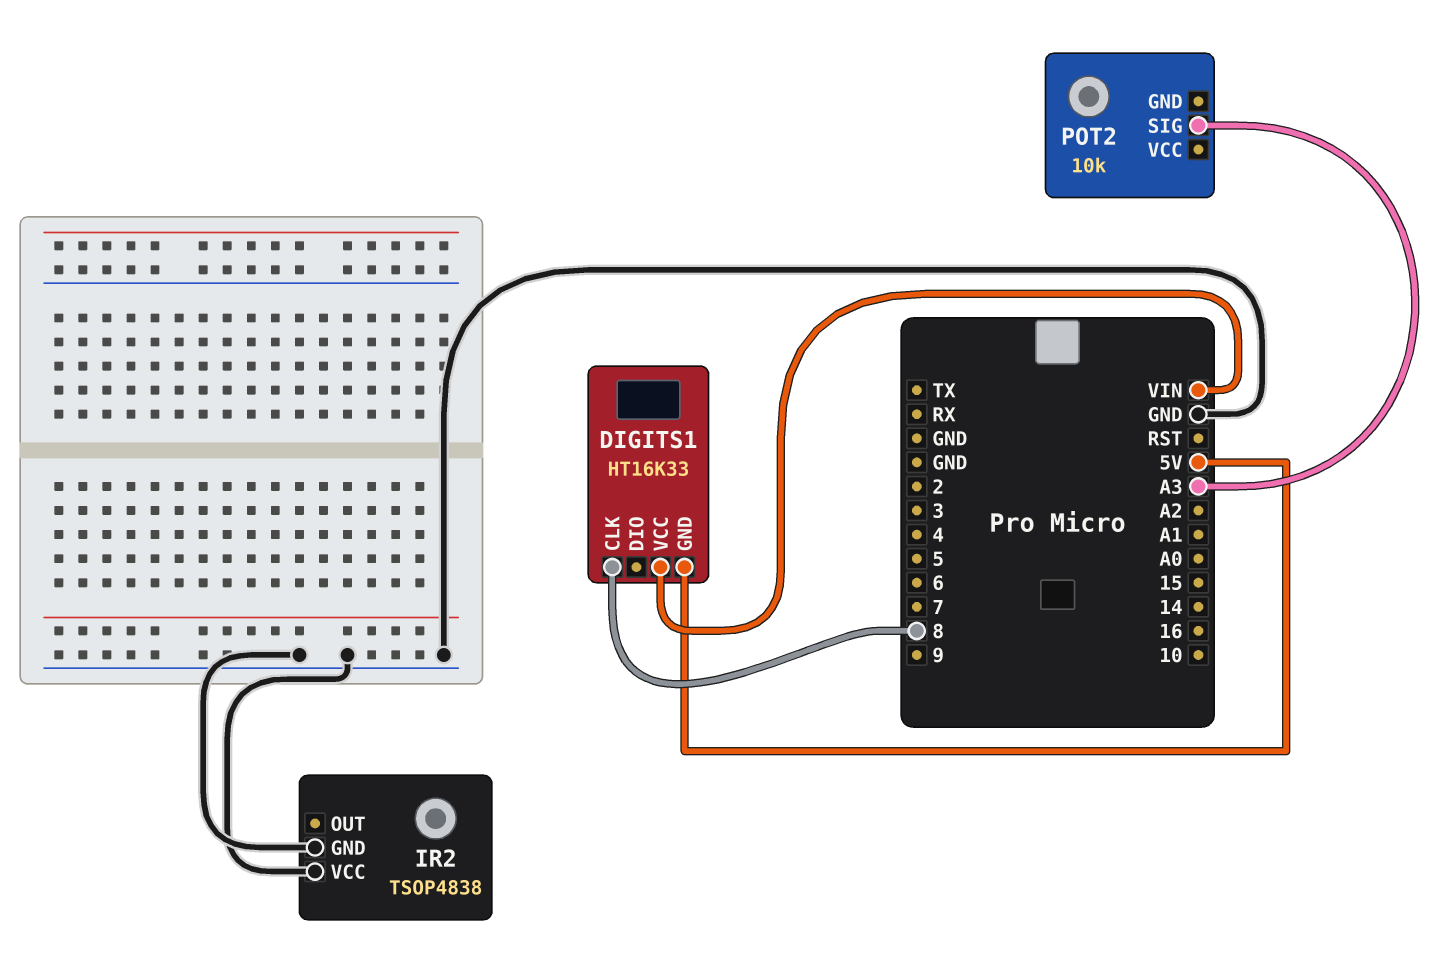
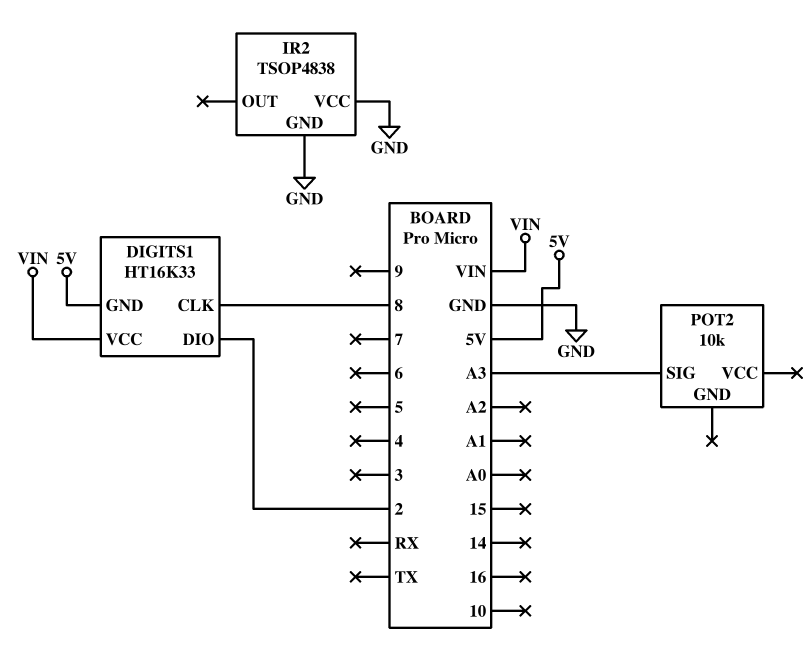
DIGITS1 pin DIO: none -> 2

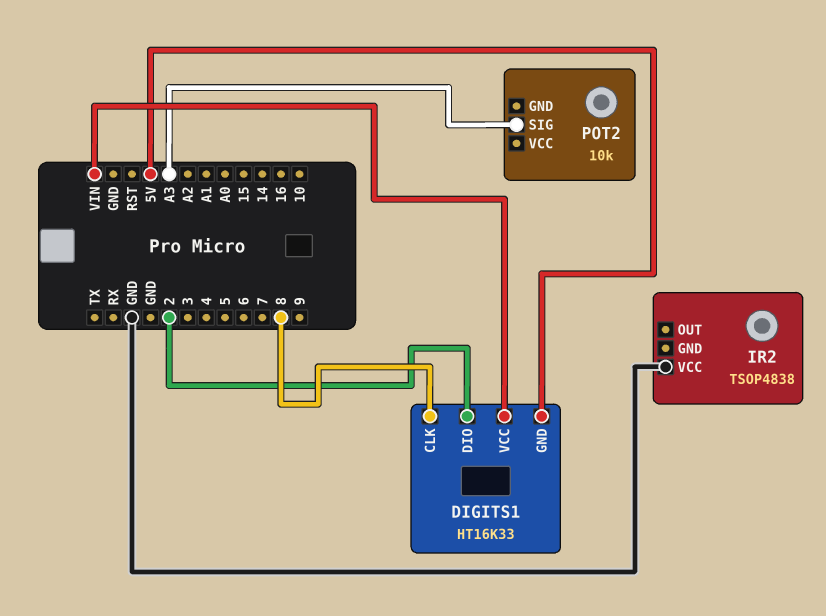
IR2 pin GND: GND -> none

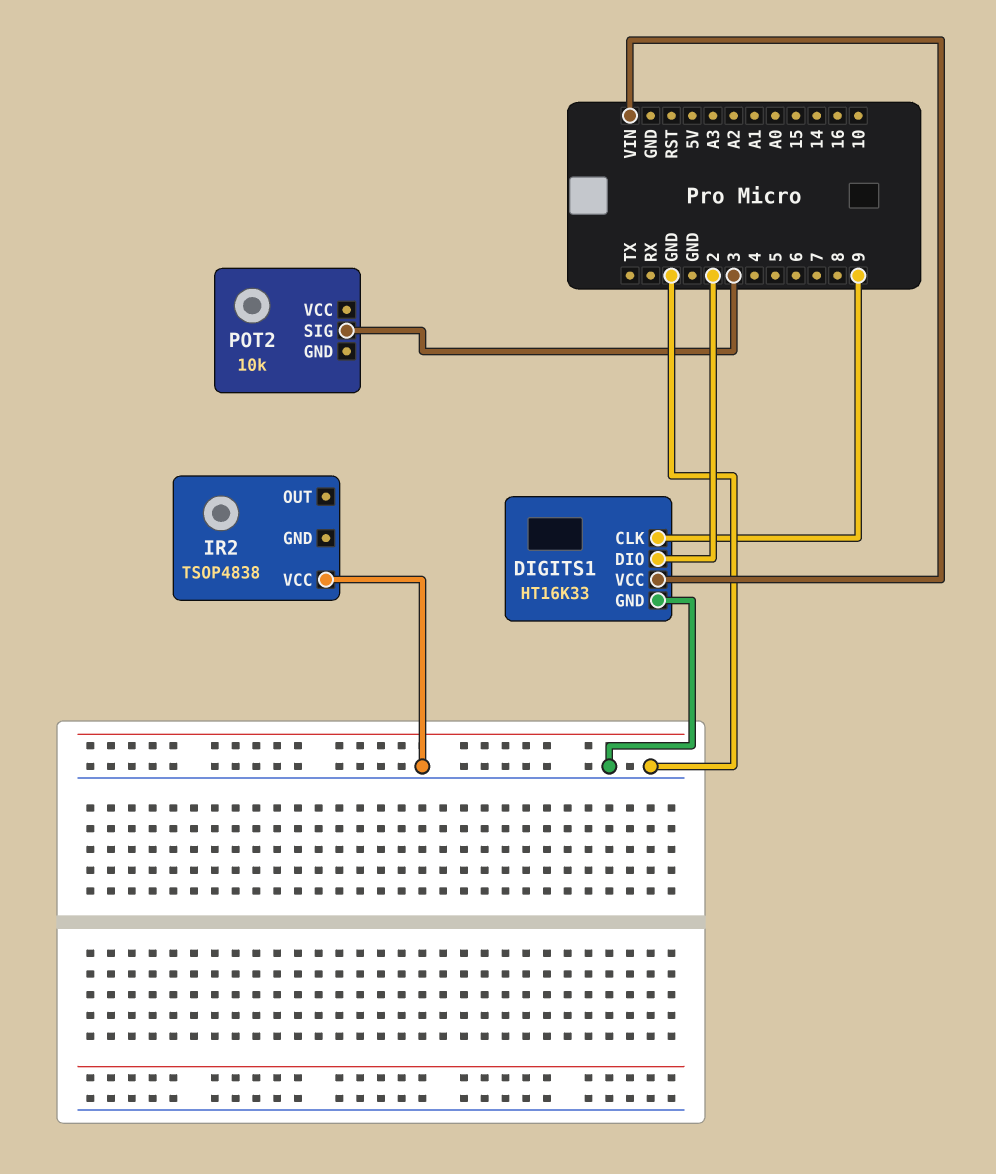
DIGITS1 pin CLK: 8 -> 9
DIGITS1 pin GND: 5V -> GND
POT2 pin SIG: A3 -> 3

